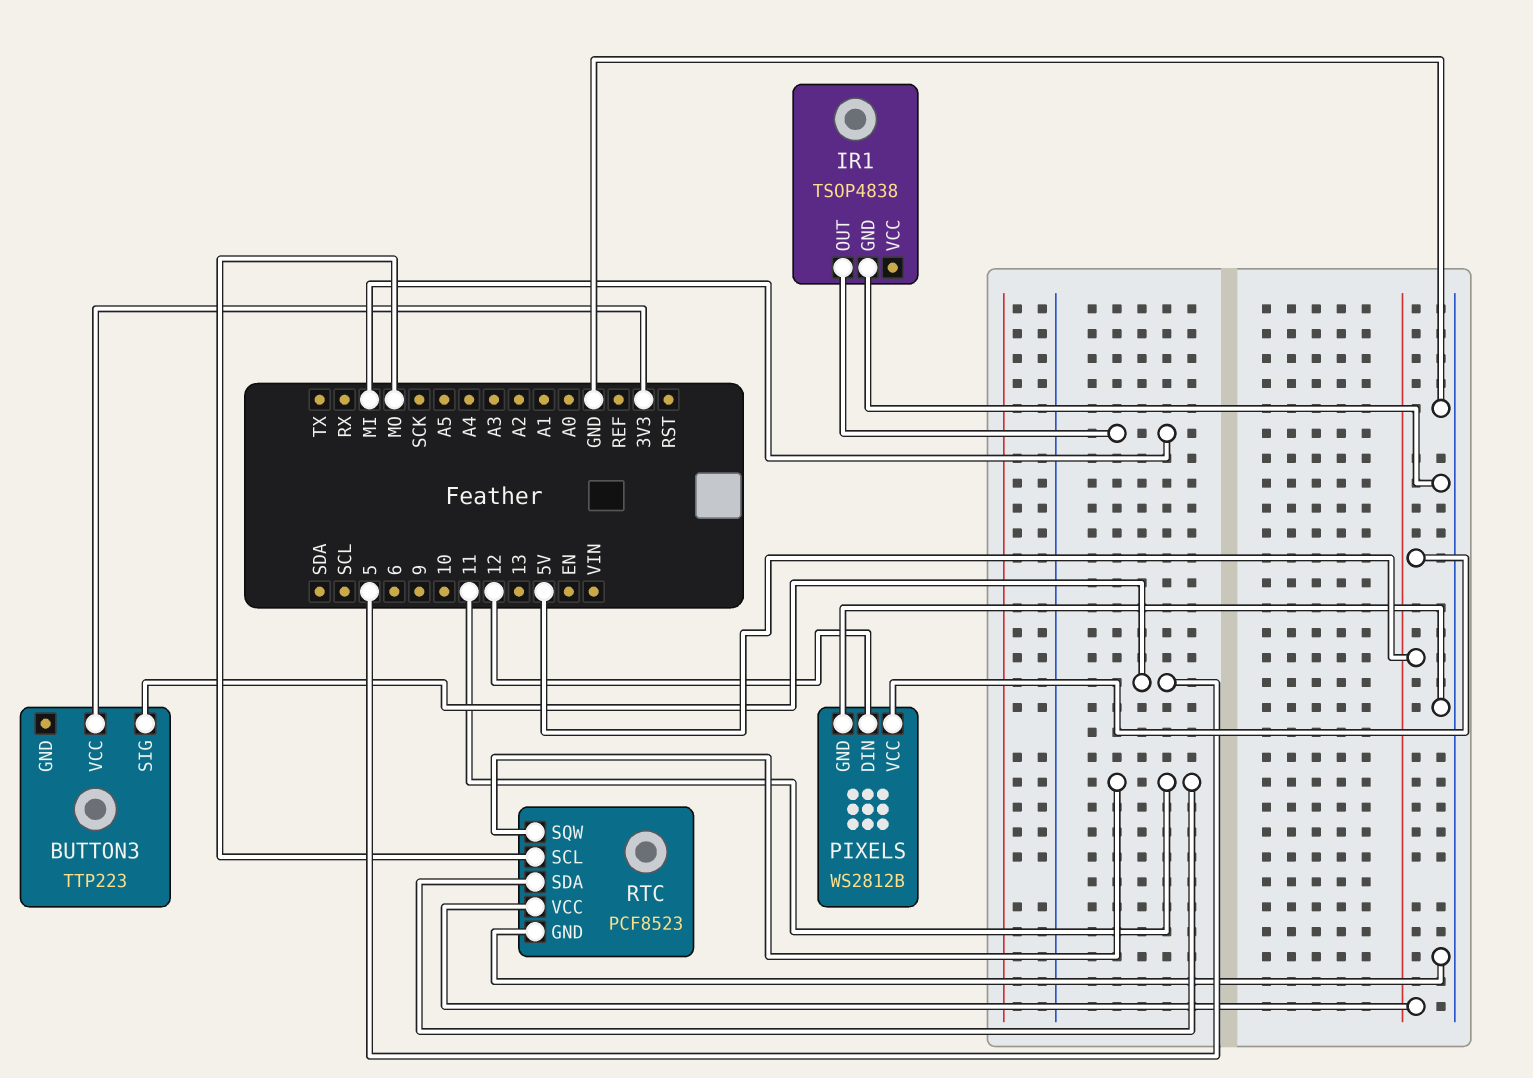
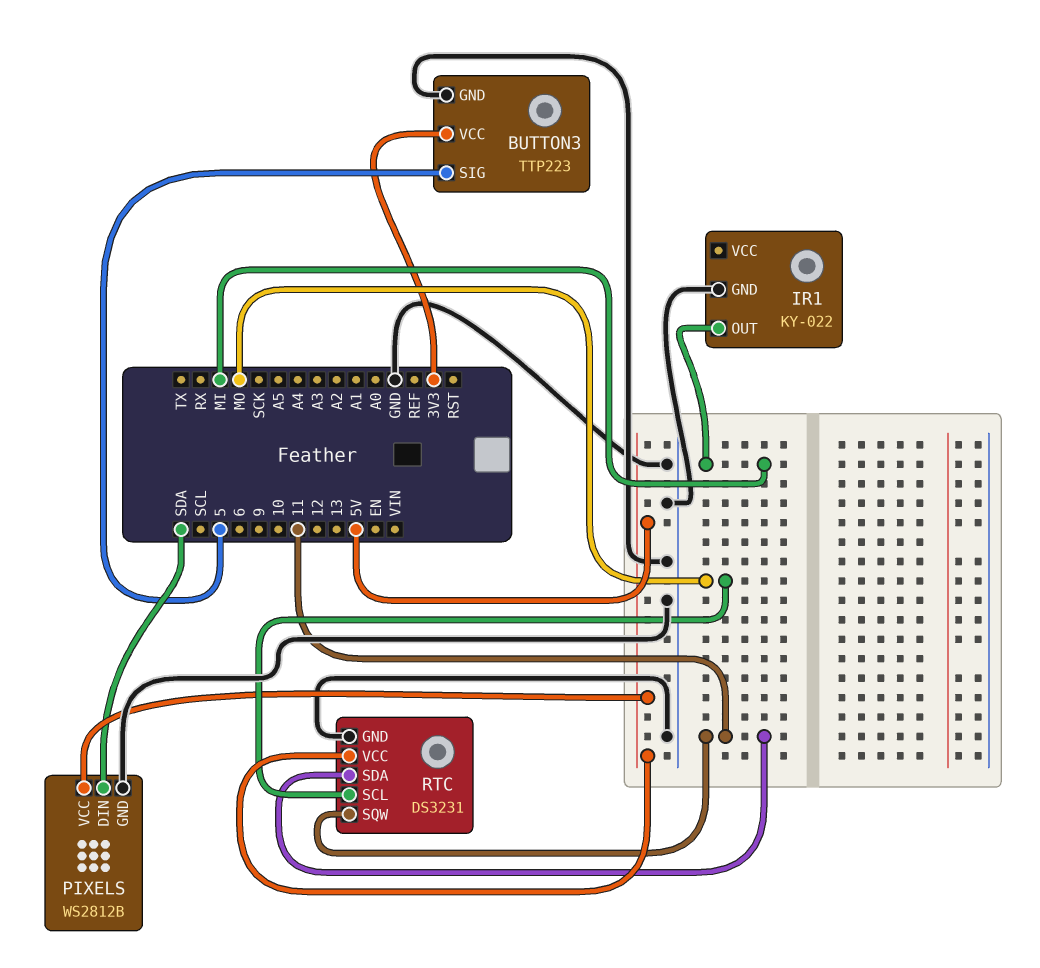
BUTTON3 pin GND: none -> GND
IR1: TSOP4838 -> KY-022
PIXELS pin DIN: 12 -> SDA
RTC: PCF8523 -> DS3231

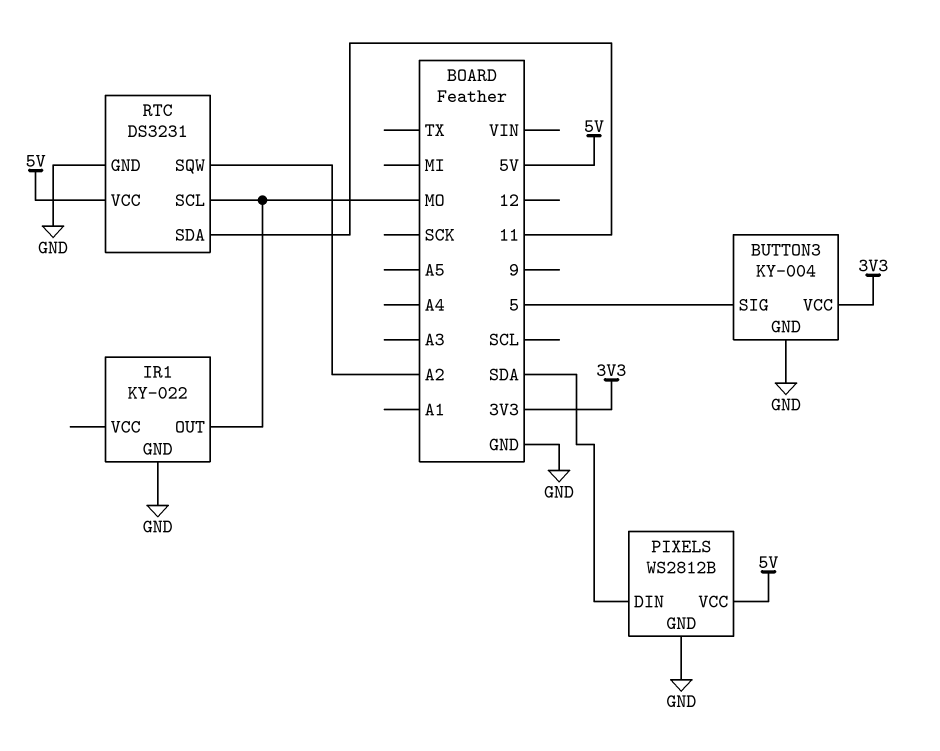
BUTTON3: TTP223 -> KY-004
IR1 pin OUT: MI -> MO
RTC pin SQW: 11 -> A2

